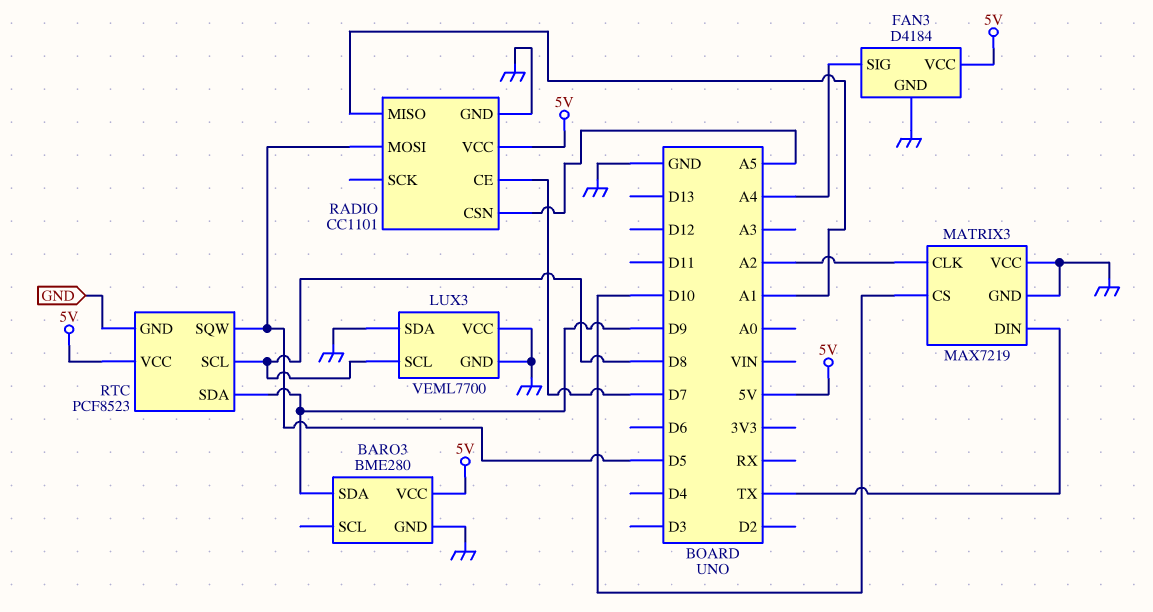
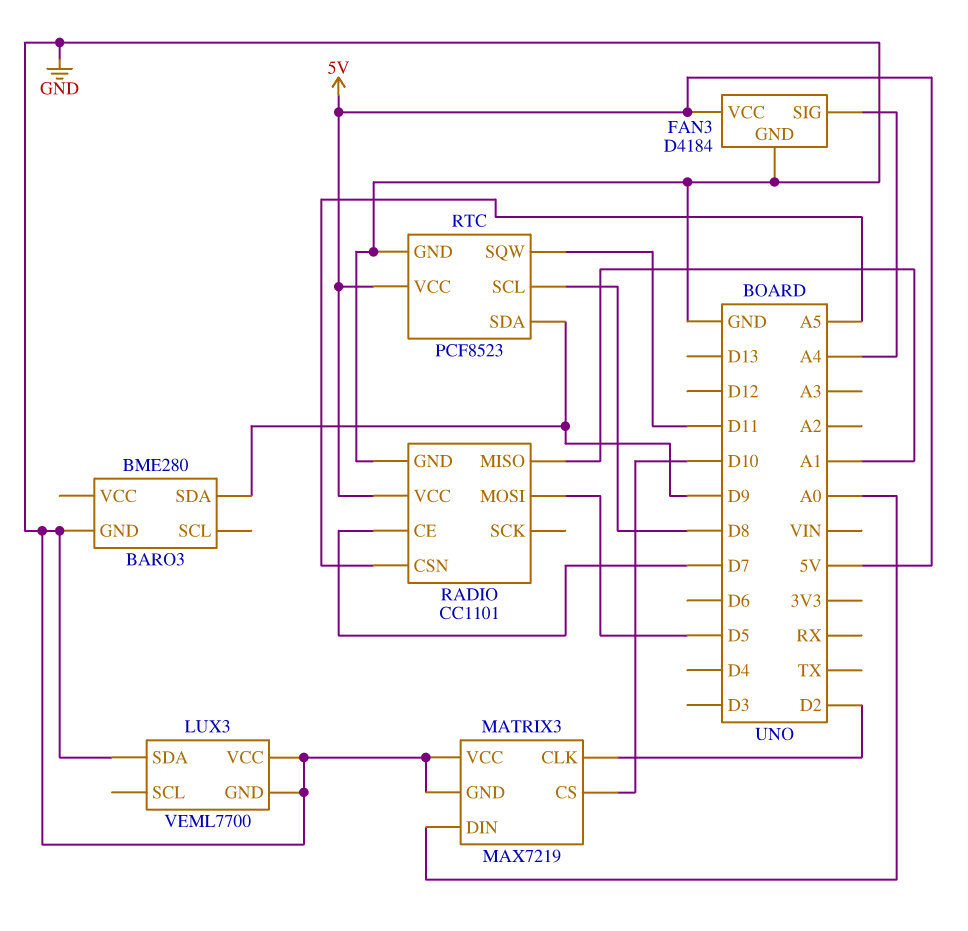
BARO3 pin VCC: 5V -> none
LUX3 pin SCL: D8 -> none
MATRIX3 pin CLK: A2 -> D2
MATRIX3 pin DIN: TX -> A0
RTC pin SQW: D5 -> D11

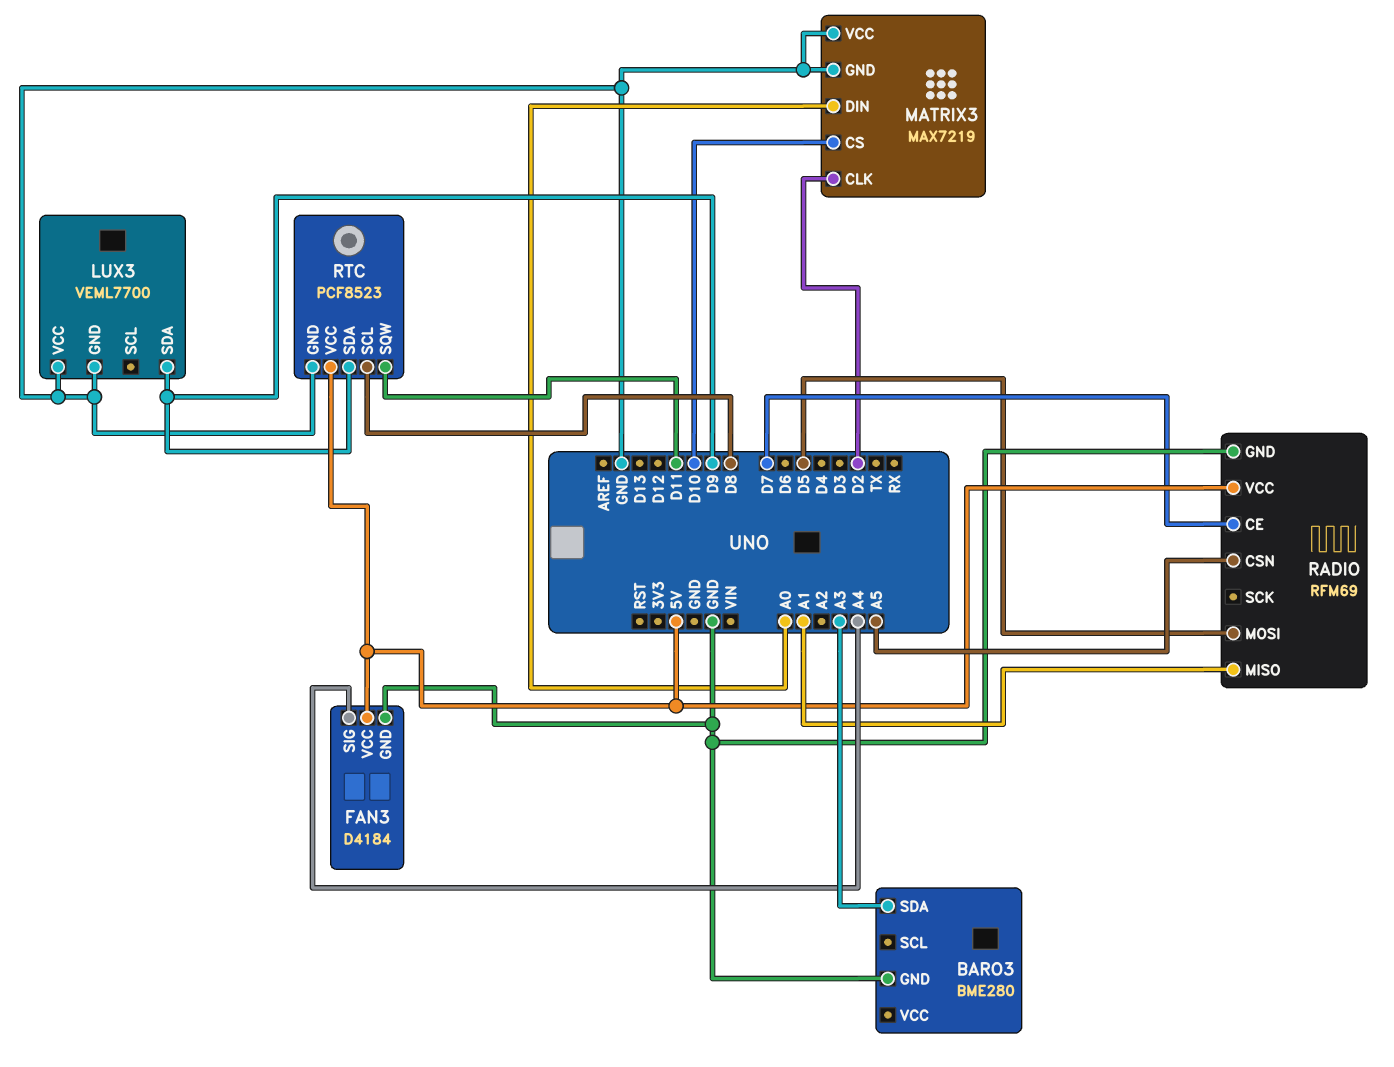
BARO3 pin SDA: D9 -> A3
LUX3 pin SDA: GND -> D9
RADIO: CC1101 -> RFM69

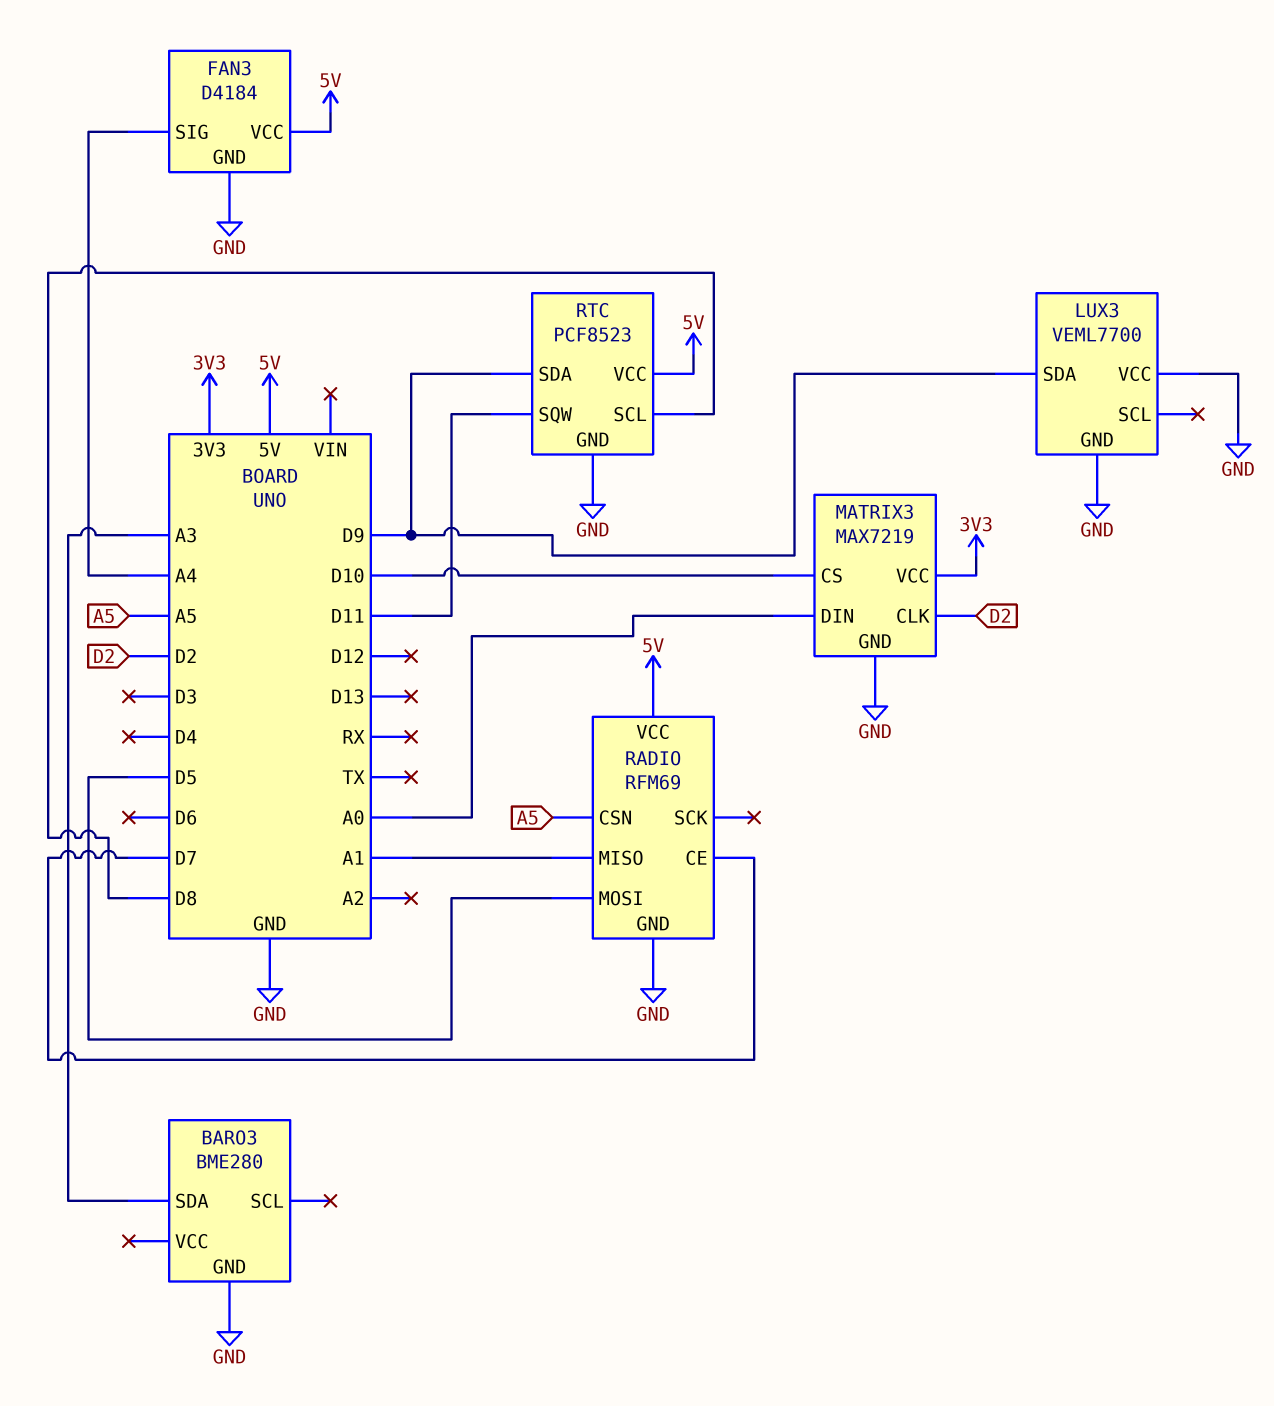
MATRIX3 pin VCC: GND -> 3V3

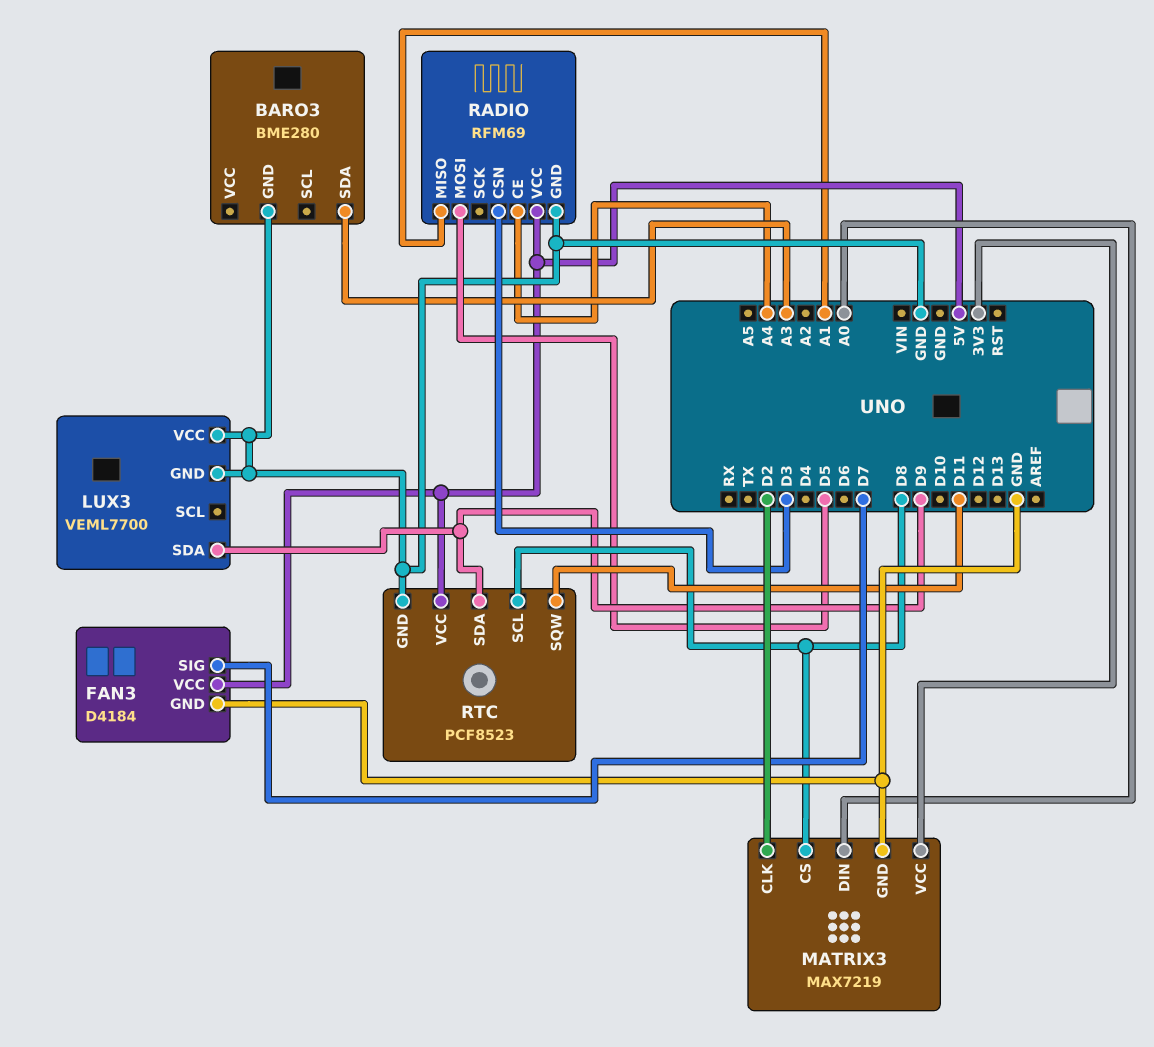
FAN3 pin SIG: A4 -> D7
MATRIX3 pin CS: D10 -> D8
RADIO pin CE: D7 -> A4
RADIO pin CSN: A5 -> D3

